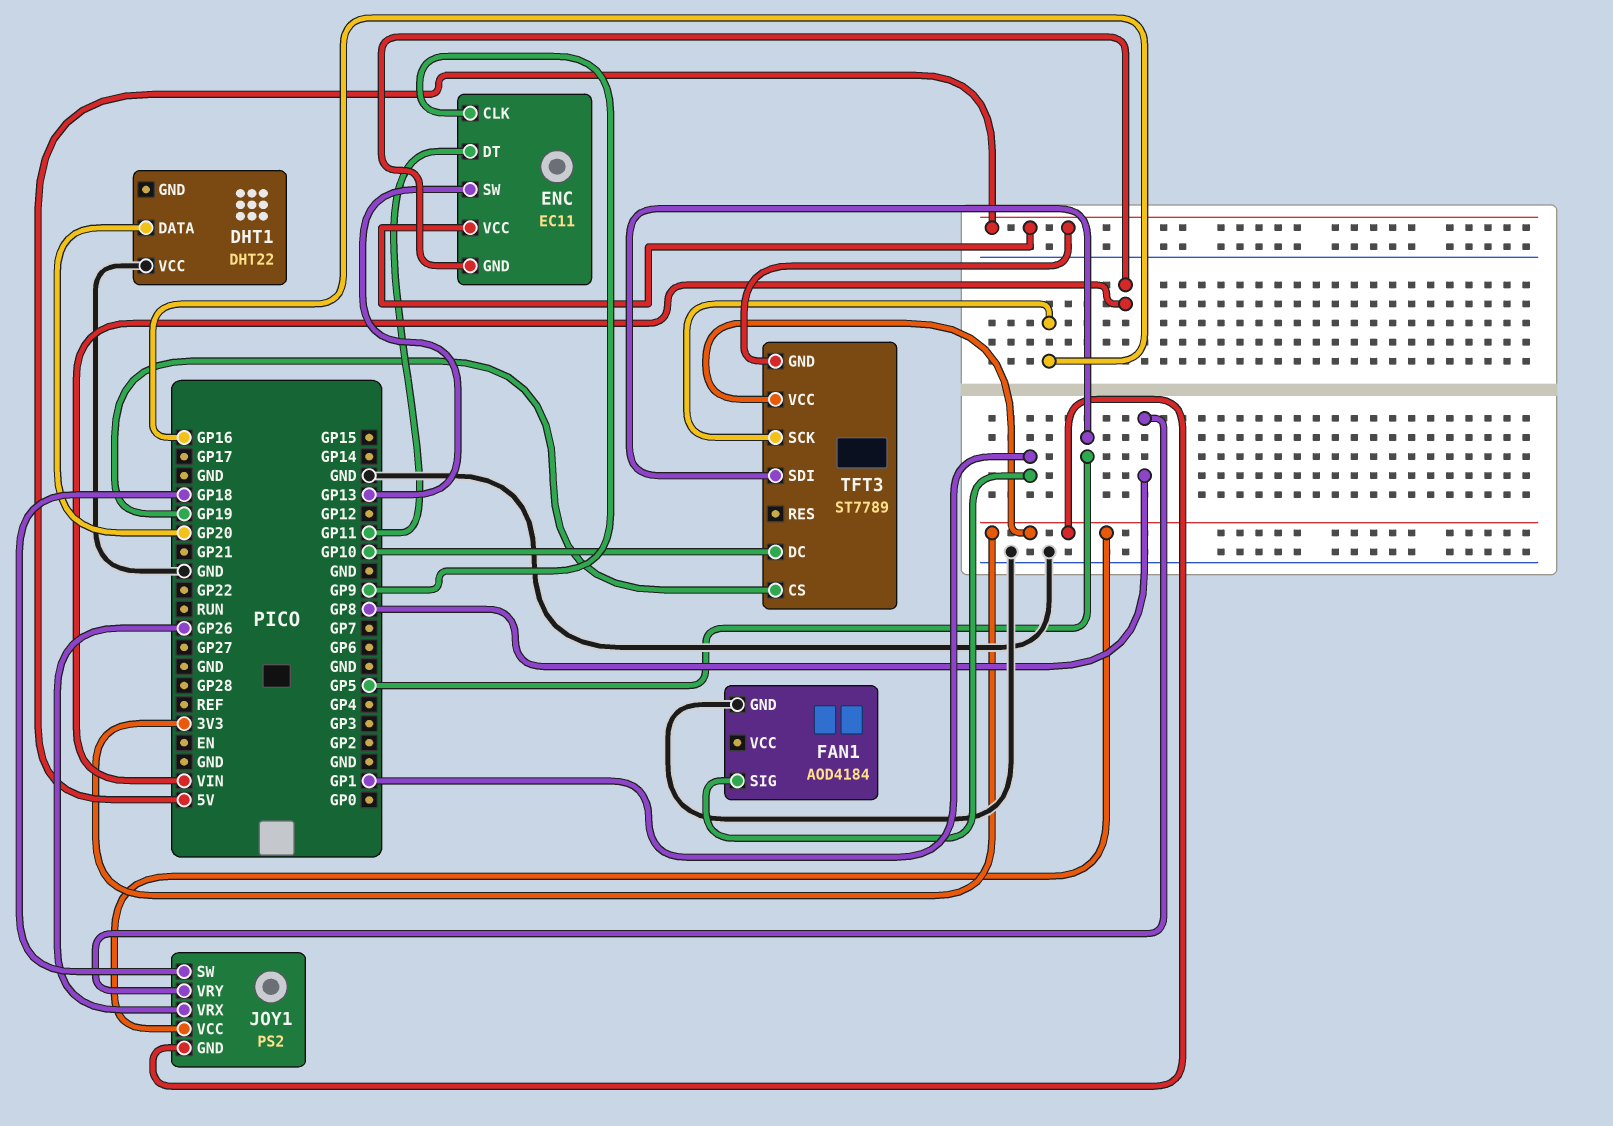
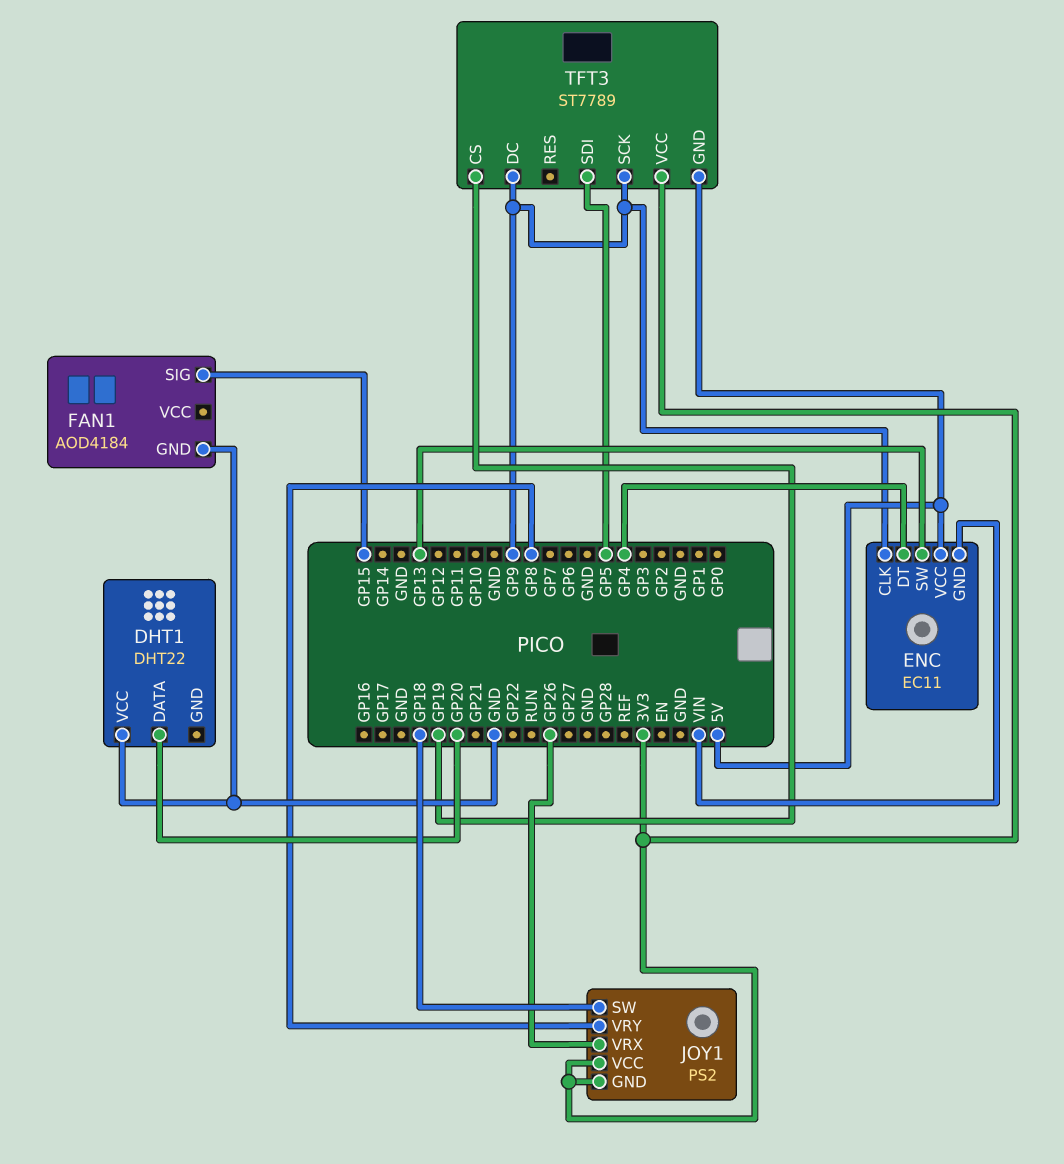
ENC pin DT: GP11 -> GP4
FAN1 pin SIG: GP1 -> GP15
TFT3 pin DC: GP10 -> GP9
TFT3 pin SCK: GP16 -> GP9

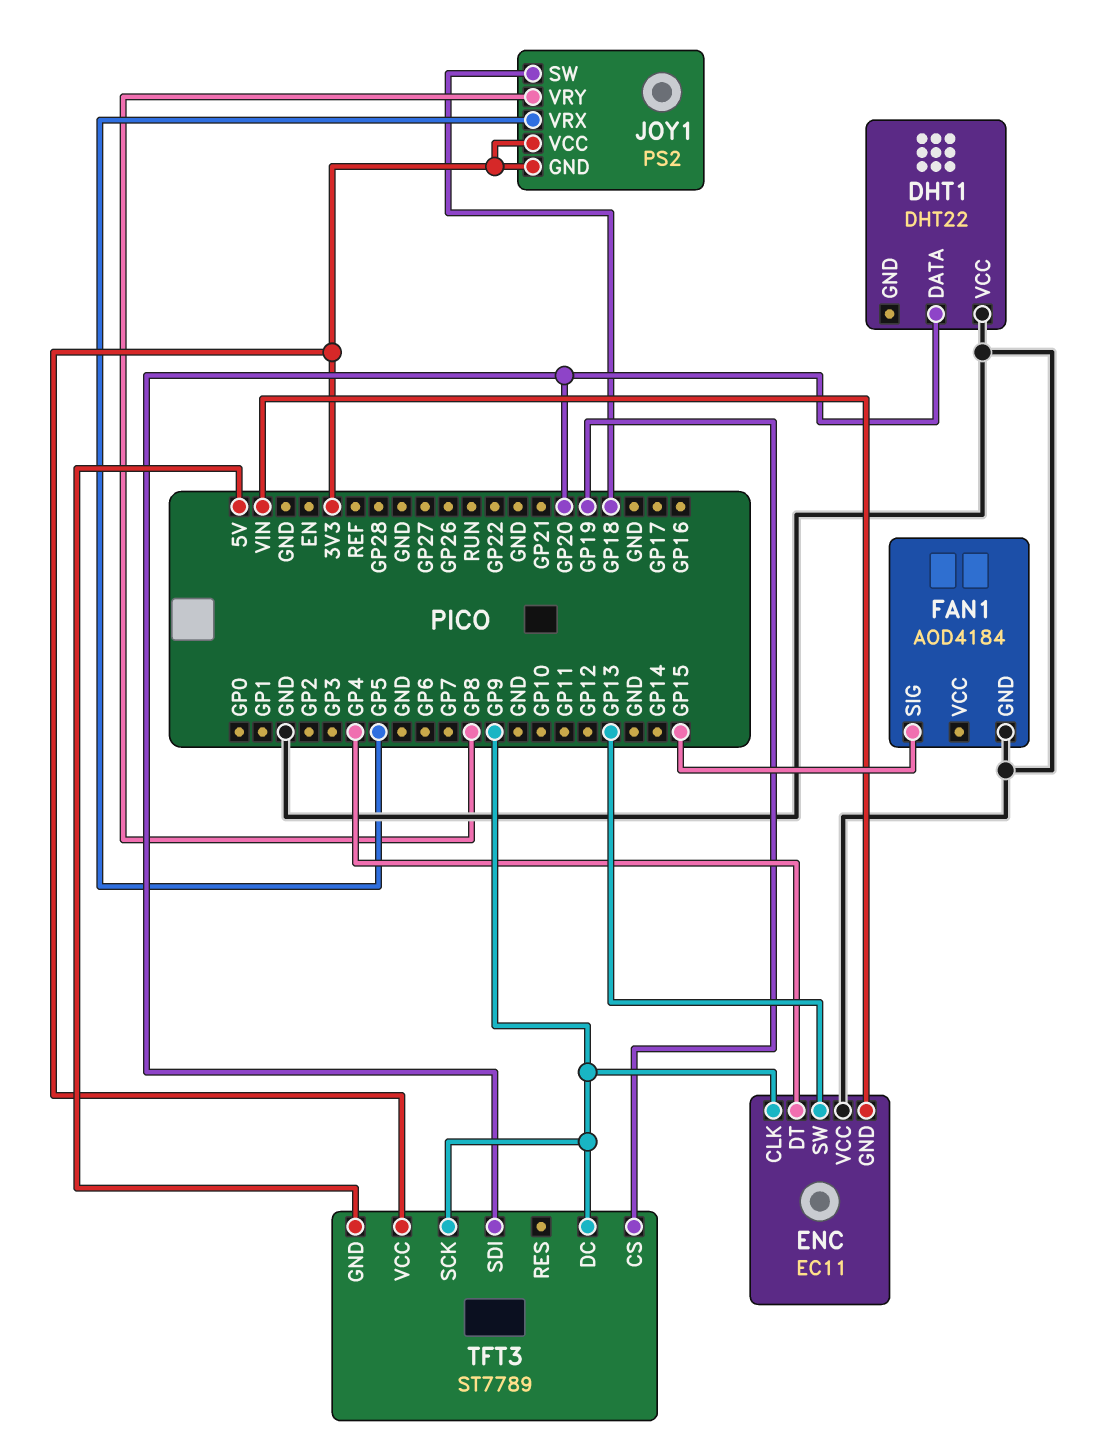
ENC pin VCC: 5V -> GND
JOY1 pin VRX: GP26 -> GP5
TFT3 pin SDI: GP5 -> GP20

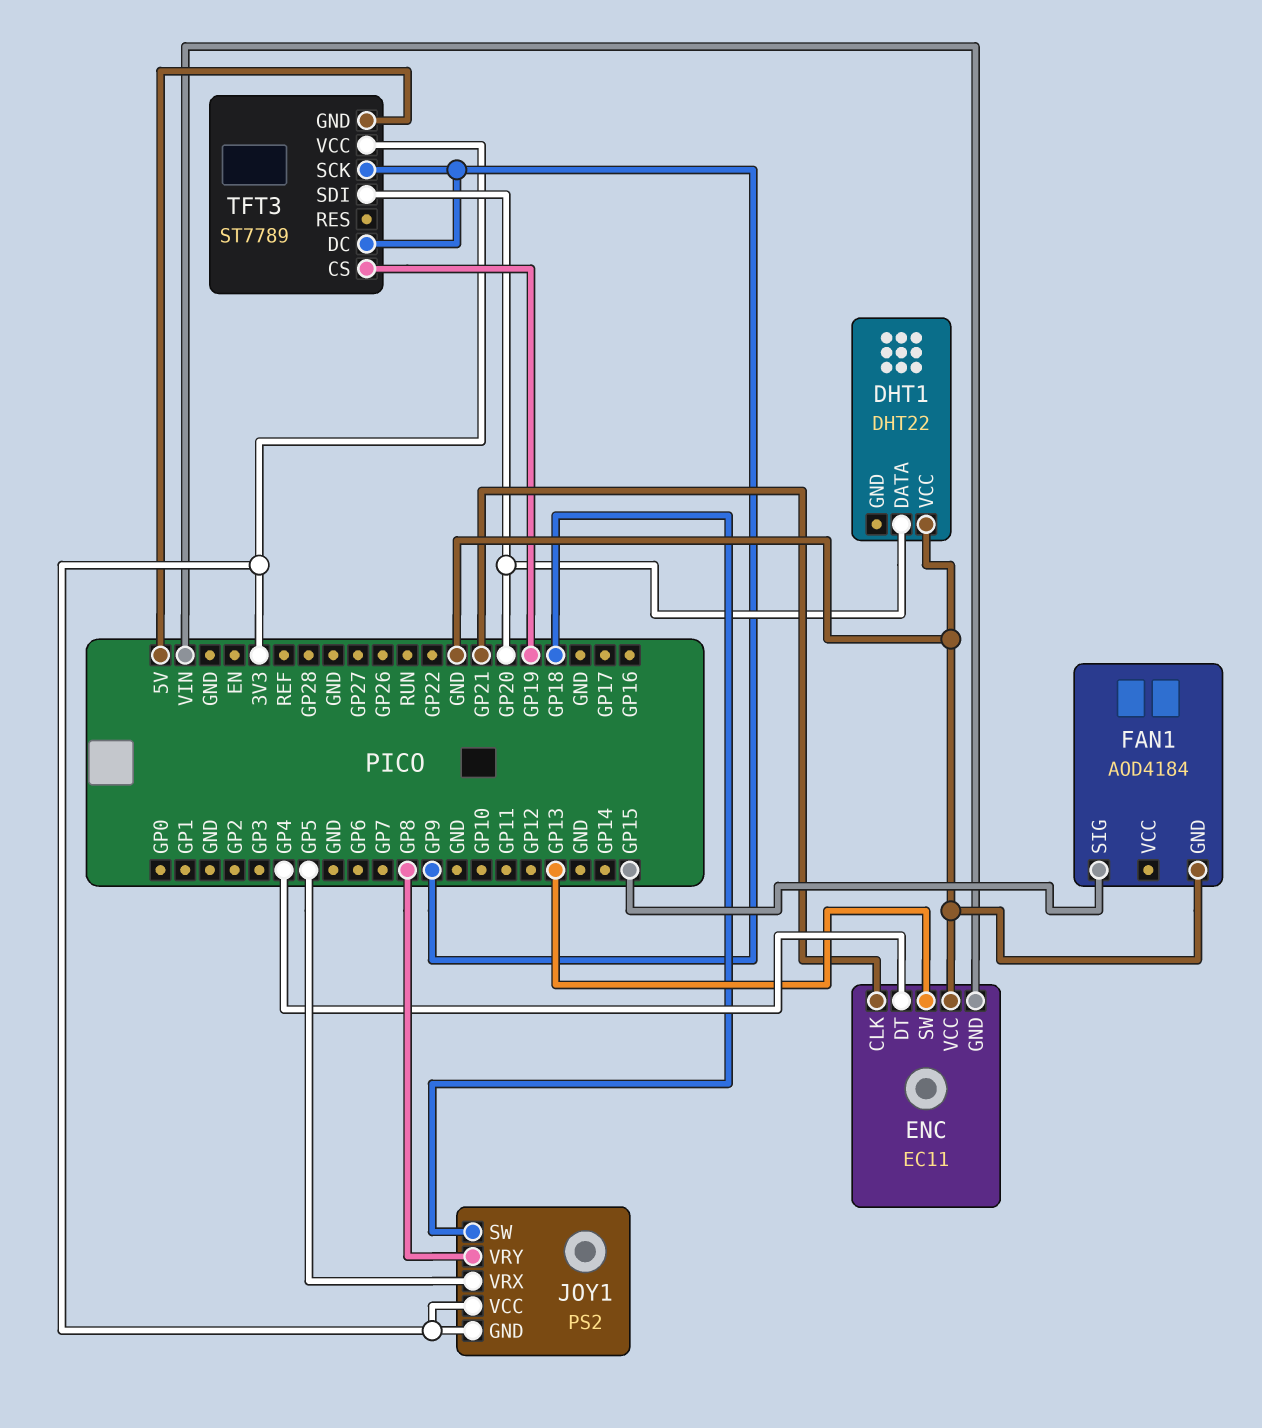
ENC pin CLK: GP9 -> GP21

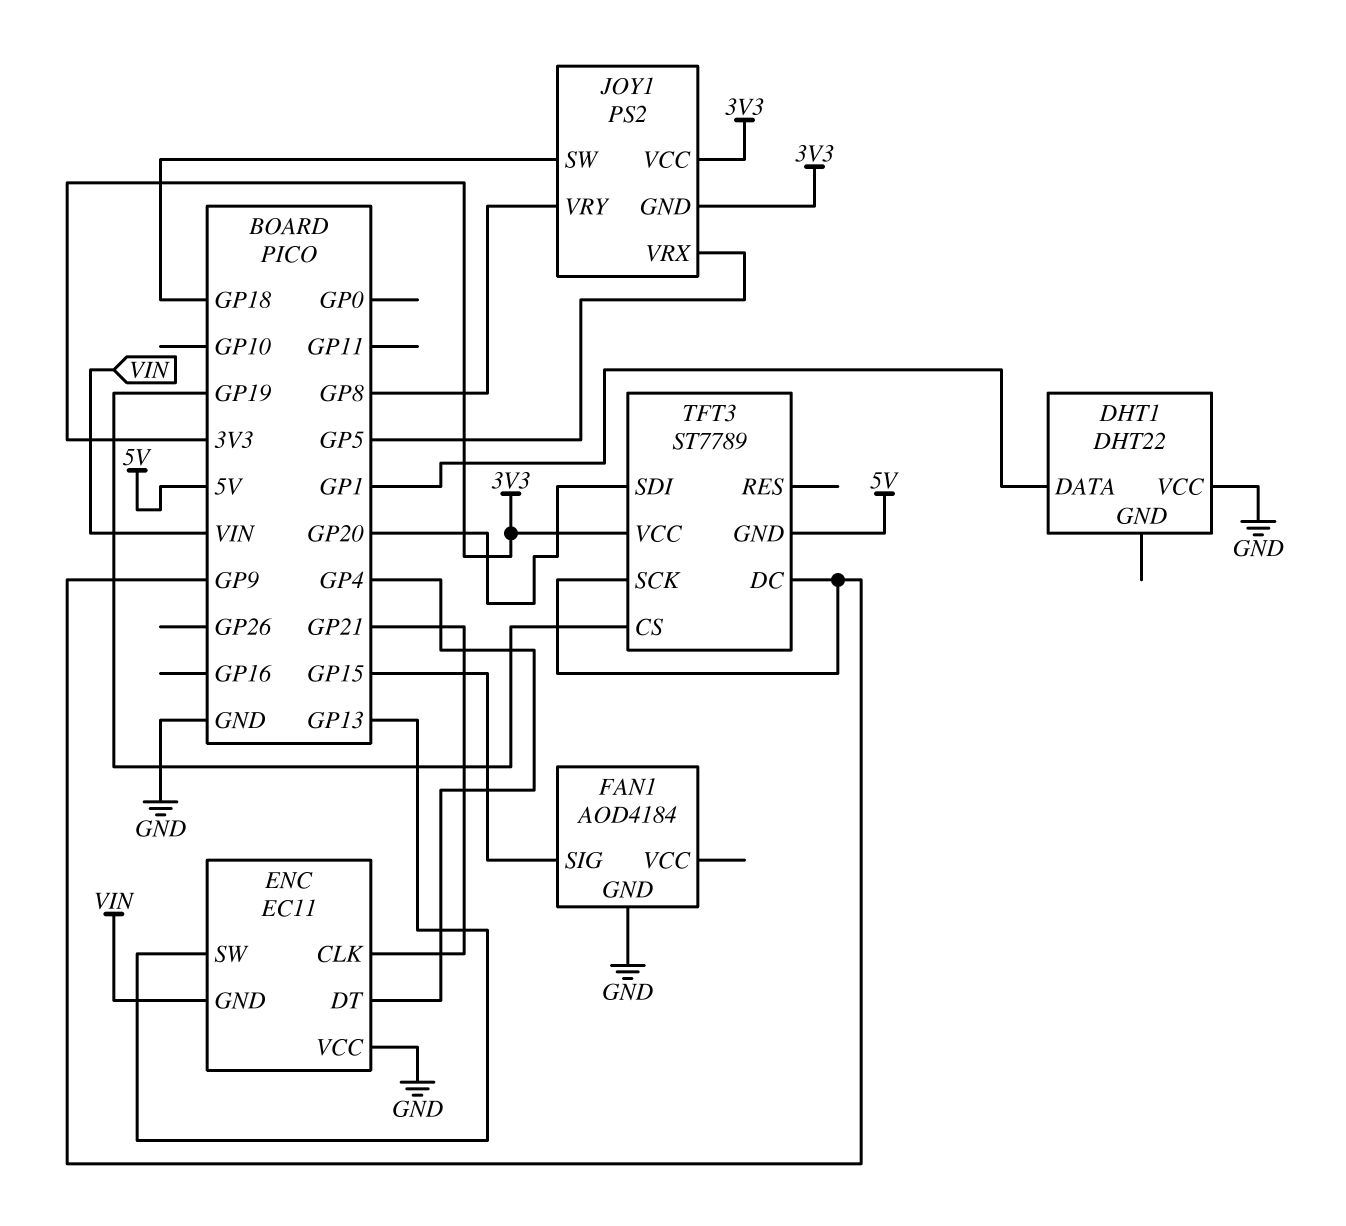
DHT1 pin DATA: GP20 -> GP1

